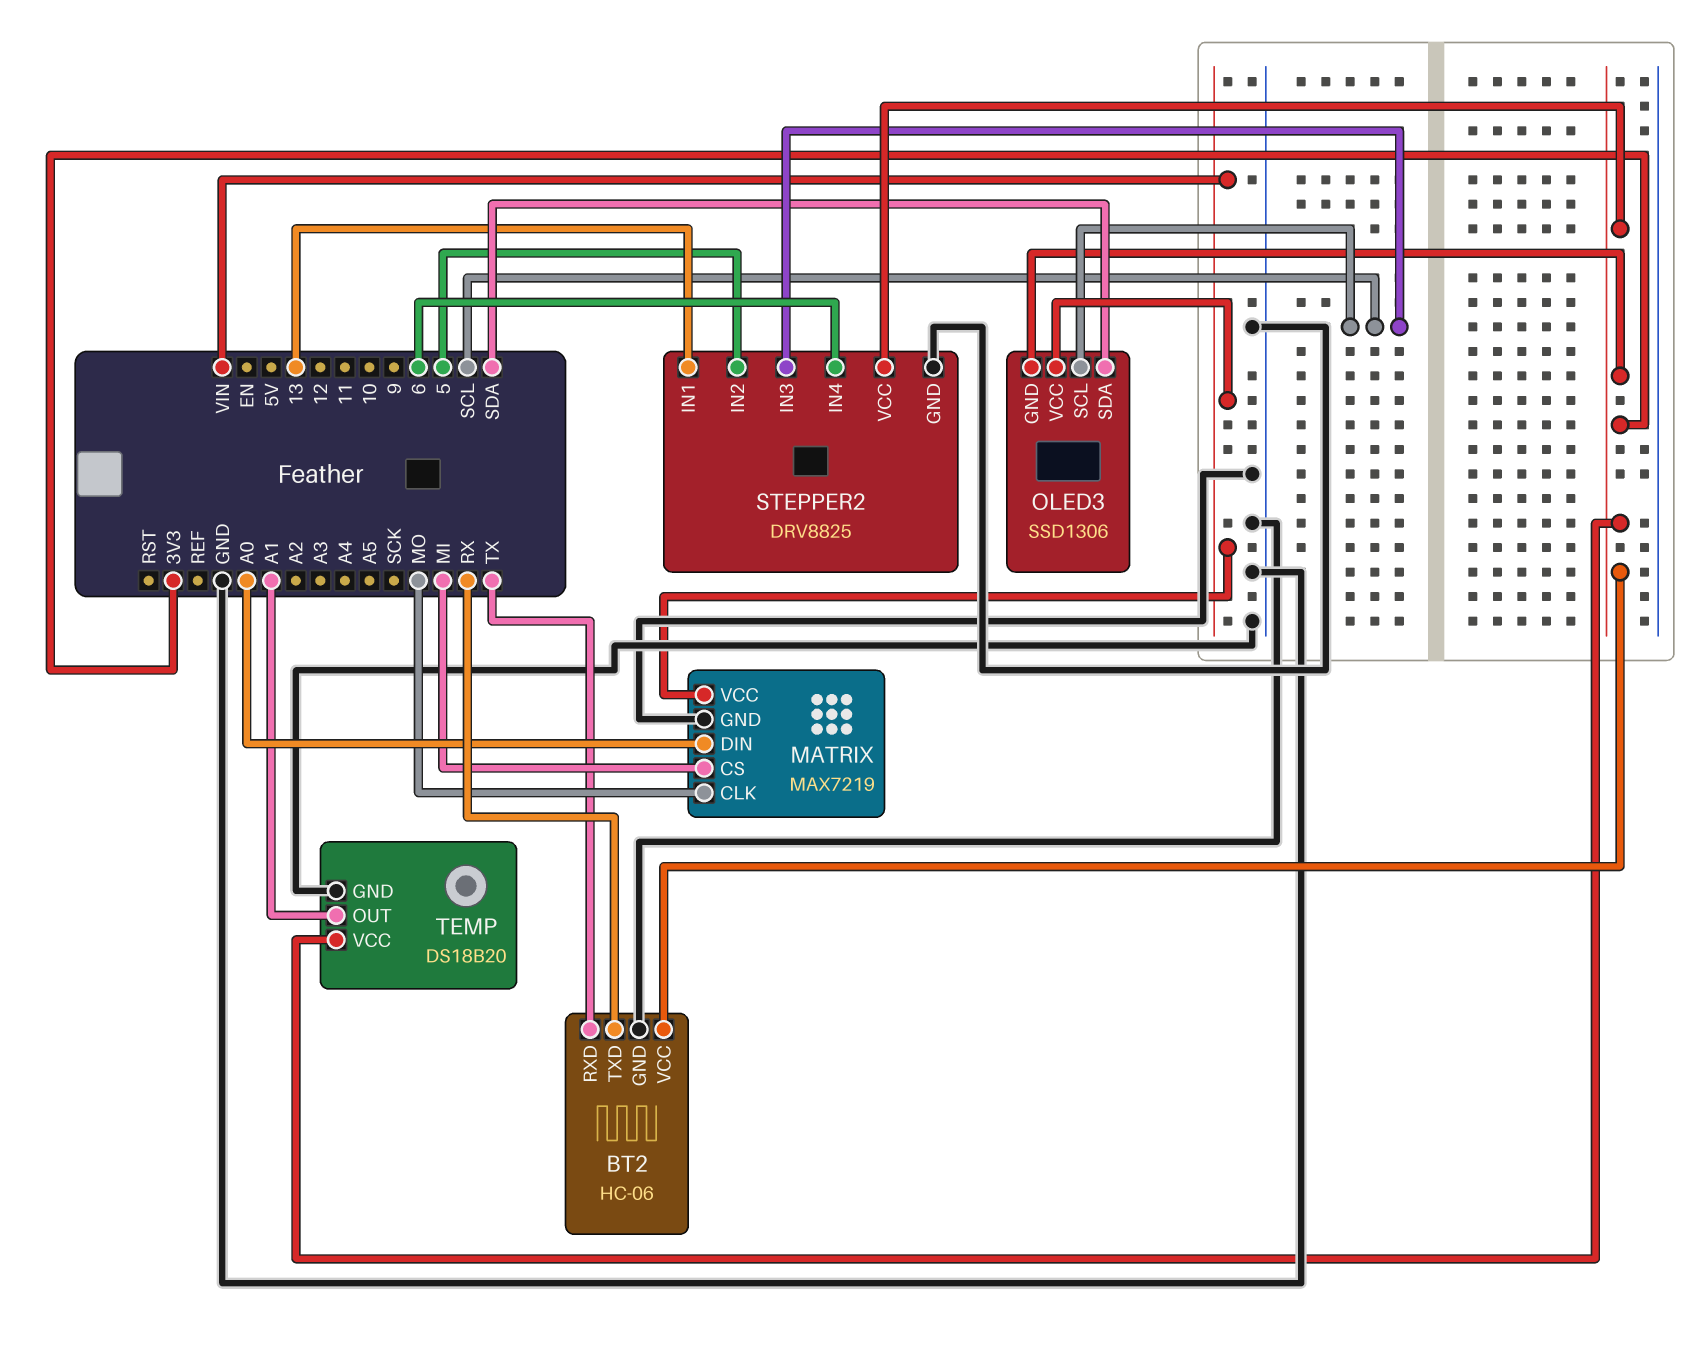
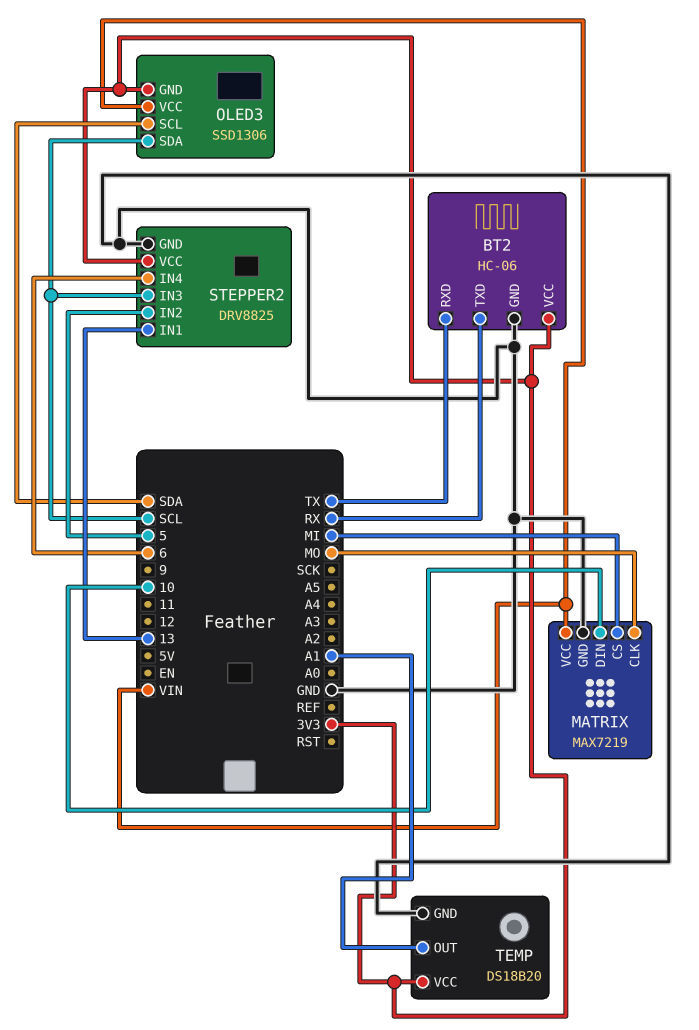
MATRIX pin DIN: A0 -> 10
OLED3 pin SCL: SCL -> SDA
OLED3 pin SDA: SDA -> SCL

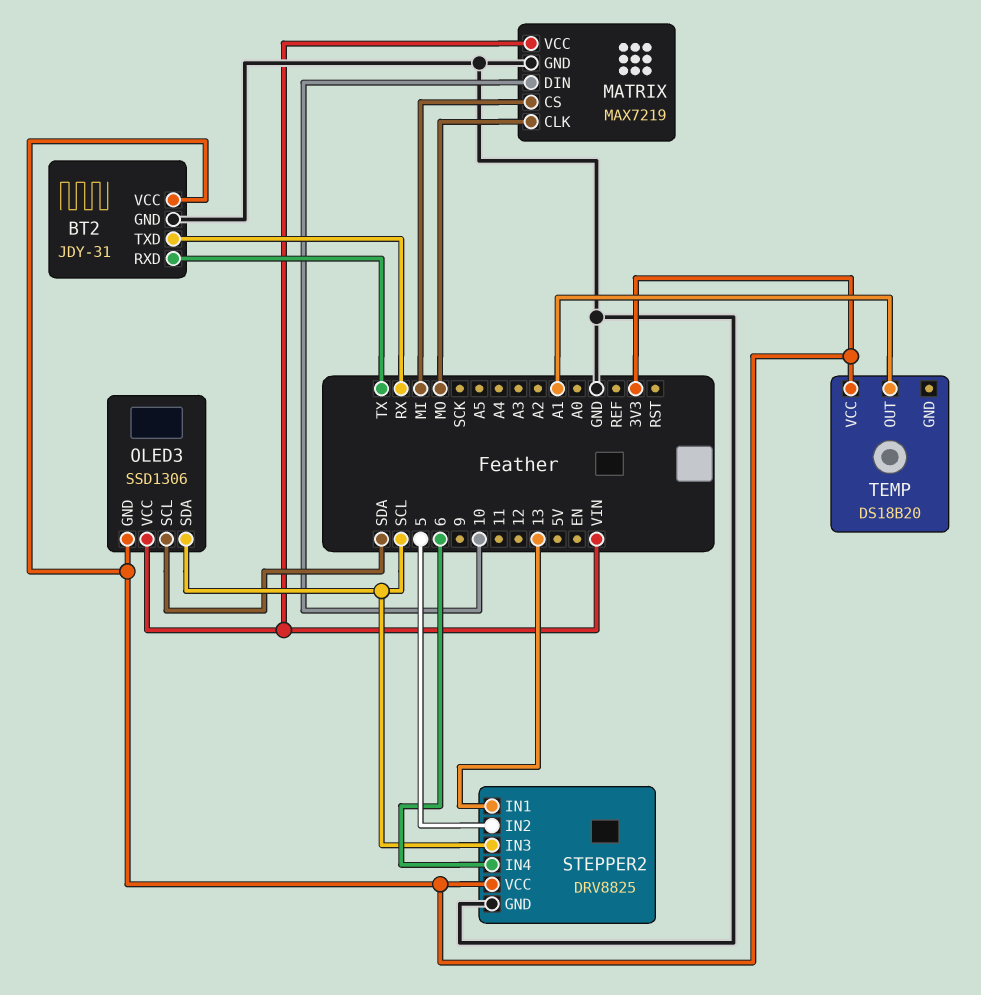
BT2: HC-06 -> JDY-31
TEMP pin GND: GND -> none

